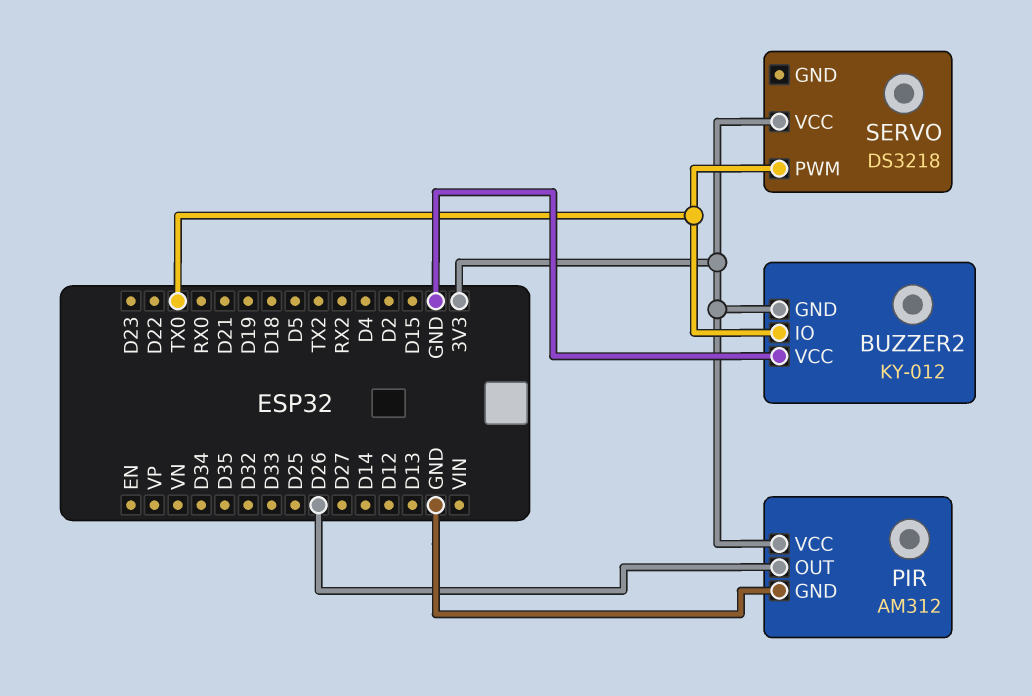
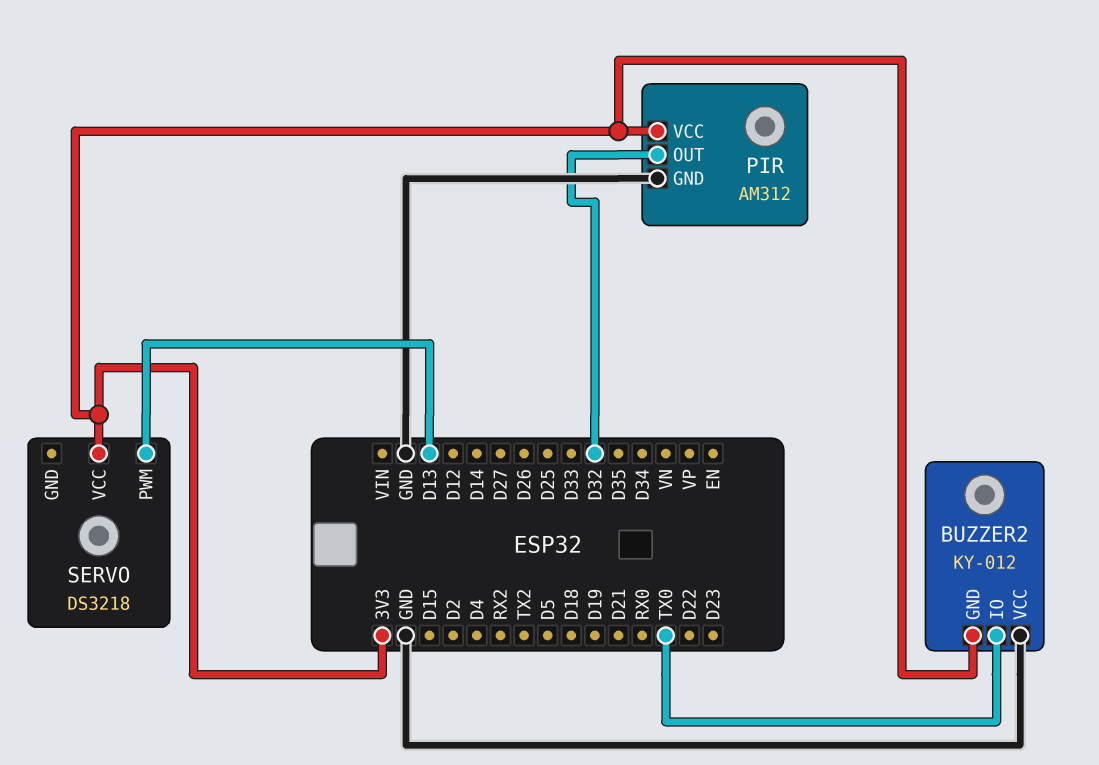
PIR pin OUT: D26 -> D32
SERVO pin PWM: TX0 -> D13

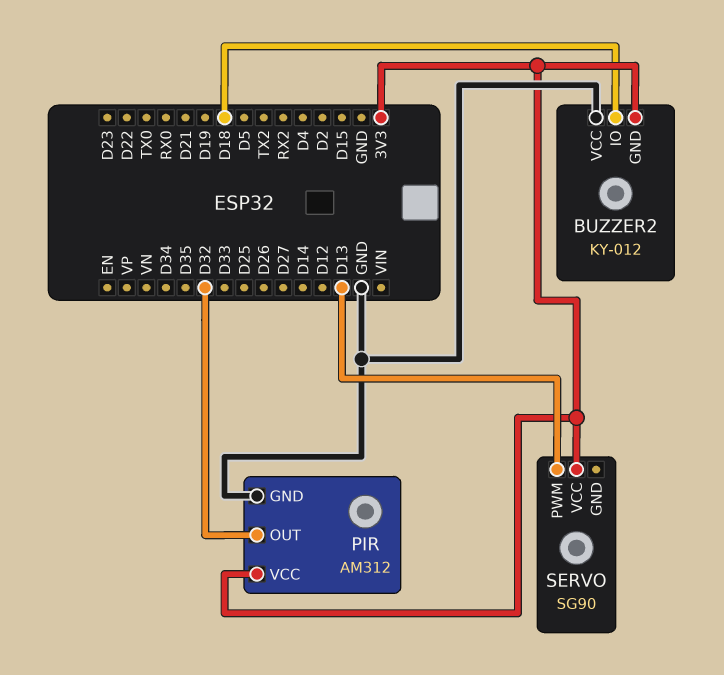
BUZZER2 pin IO: TX0 -> D18
SERVO: DS3218 -> SG90

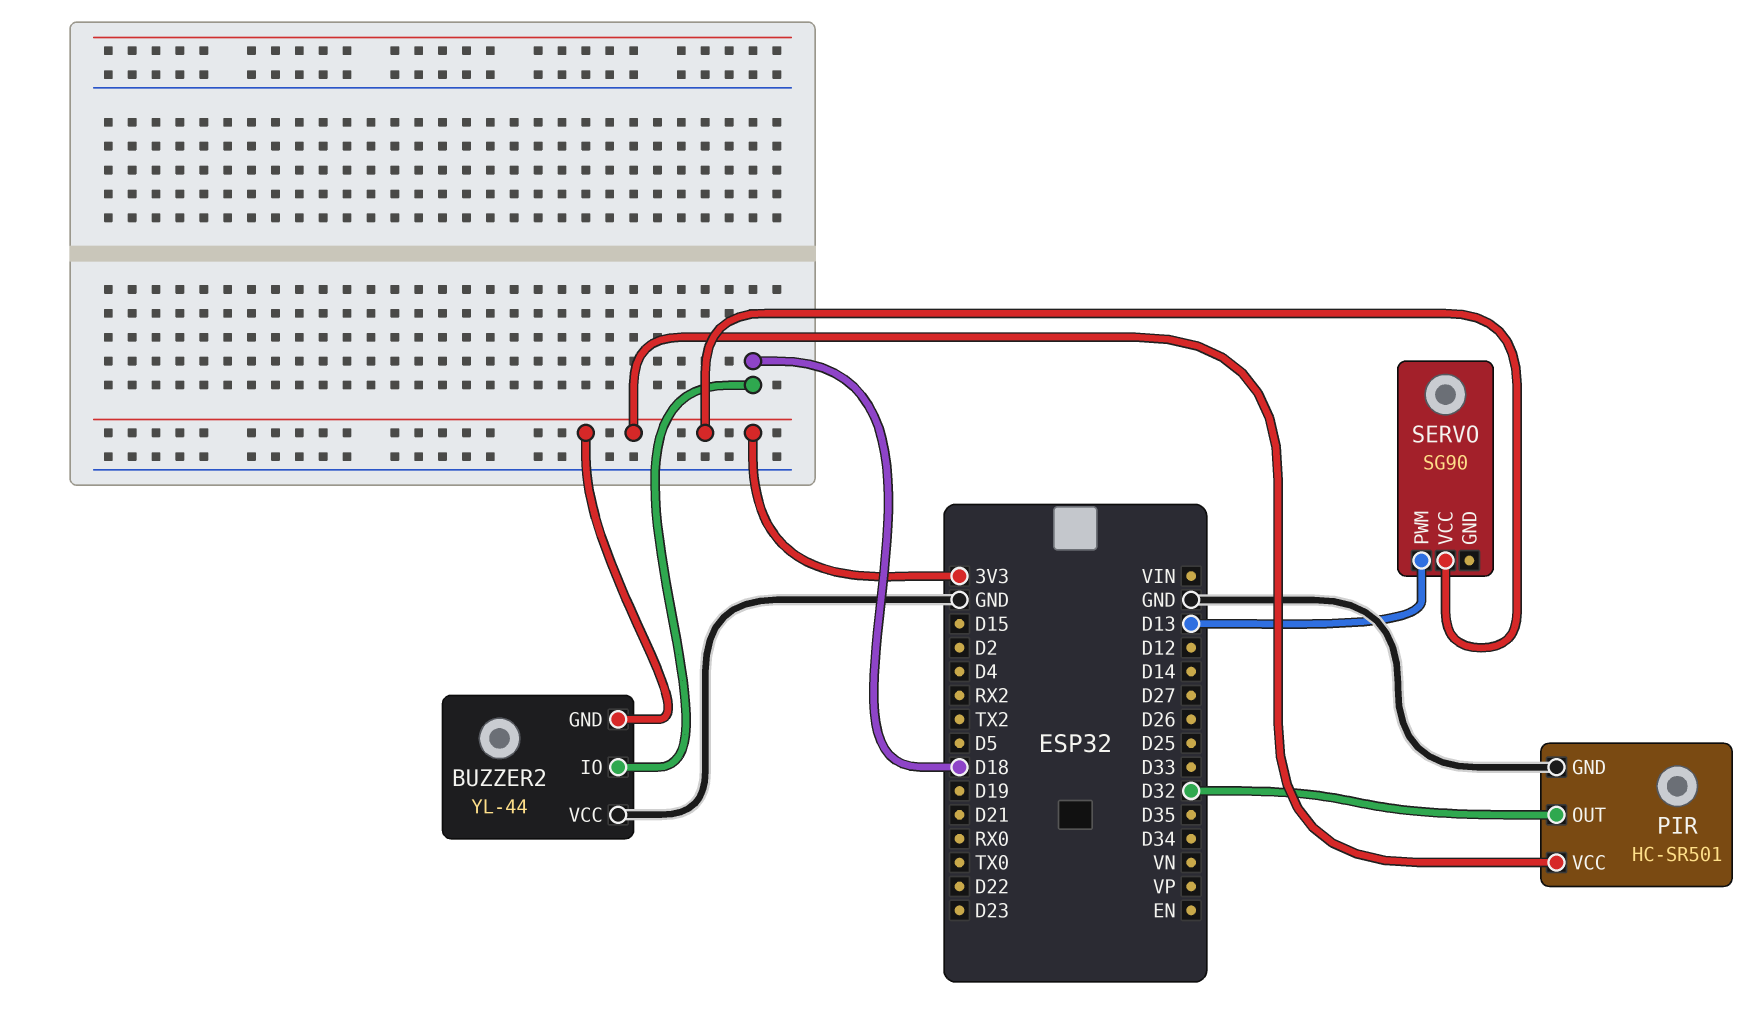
BUZZER2: KY-012 -> YL-44
PIR: AM312 -> HC-SR501

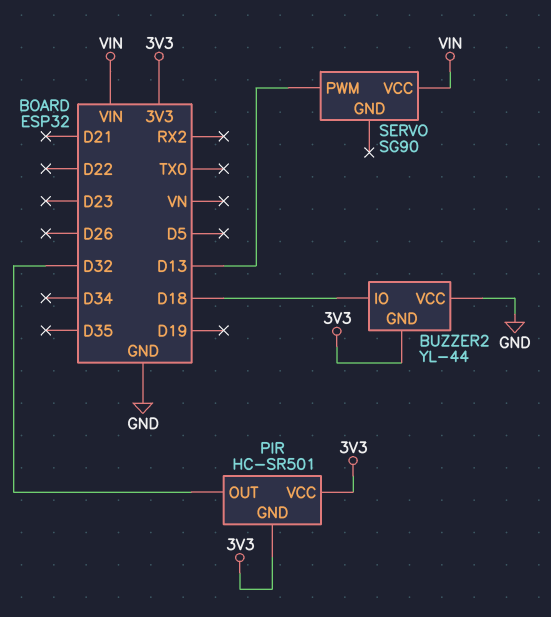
PIR pin GND: GND -> 3V3
SERVO pin VCC: 3V3 -> VIN

